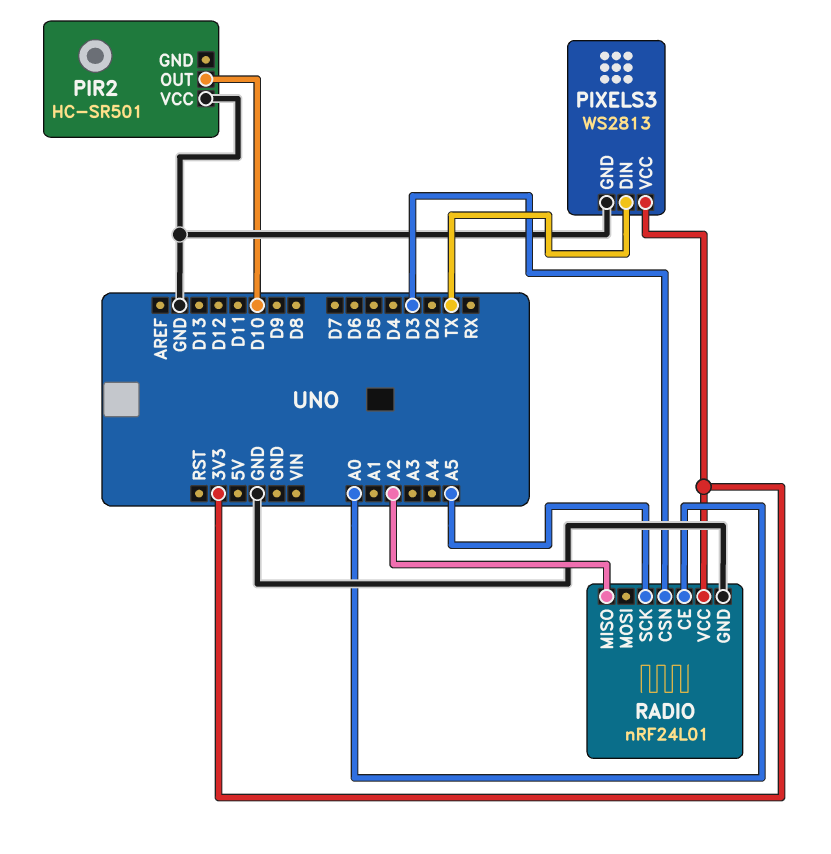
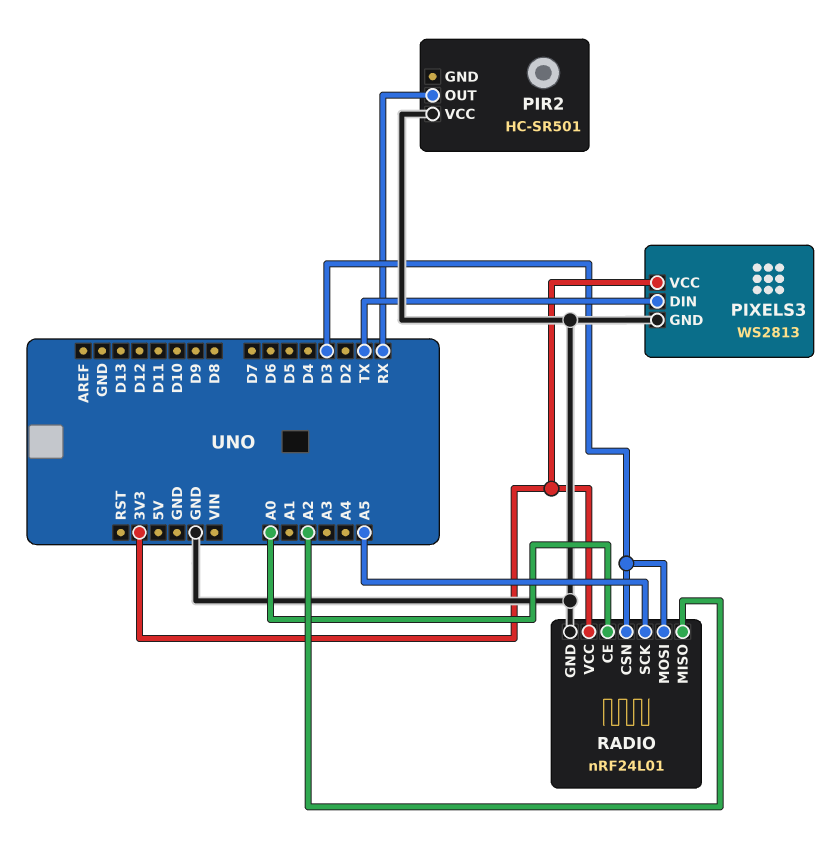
PIR2 pin OUT: D10 -> RX
RADIO pin MOSI: none -> D3

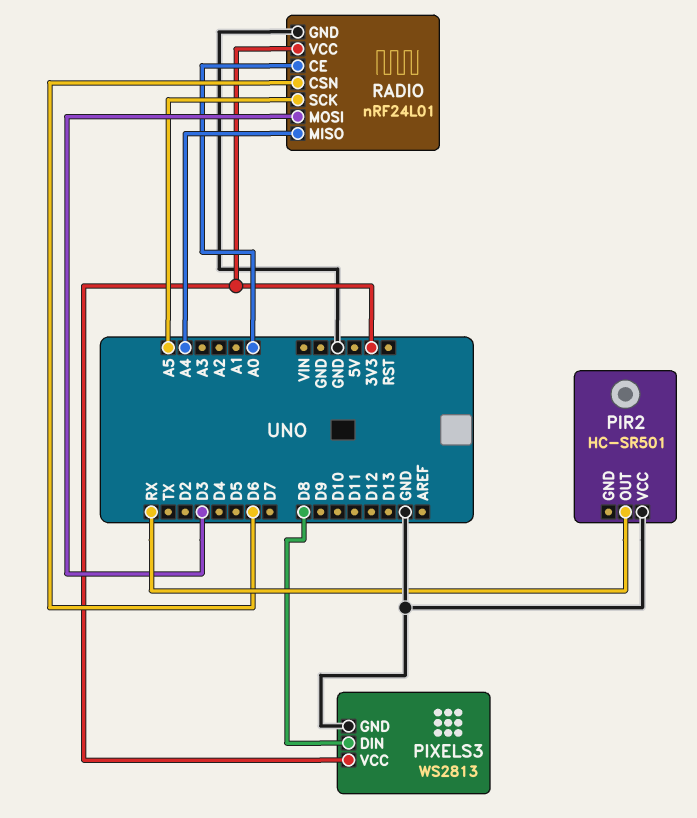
PIXELS3 pin DIN: TX -> D8
RADIO pin CSN: D3 -> D6
RADIO pin MISO: A2 -> A4

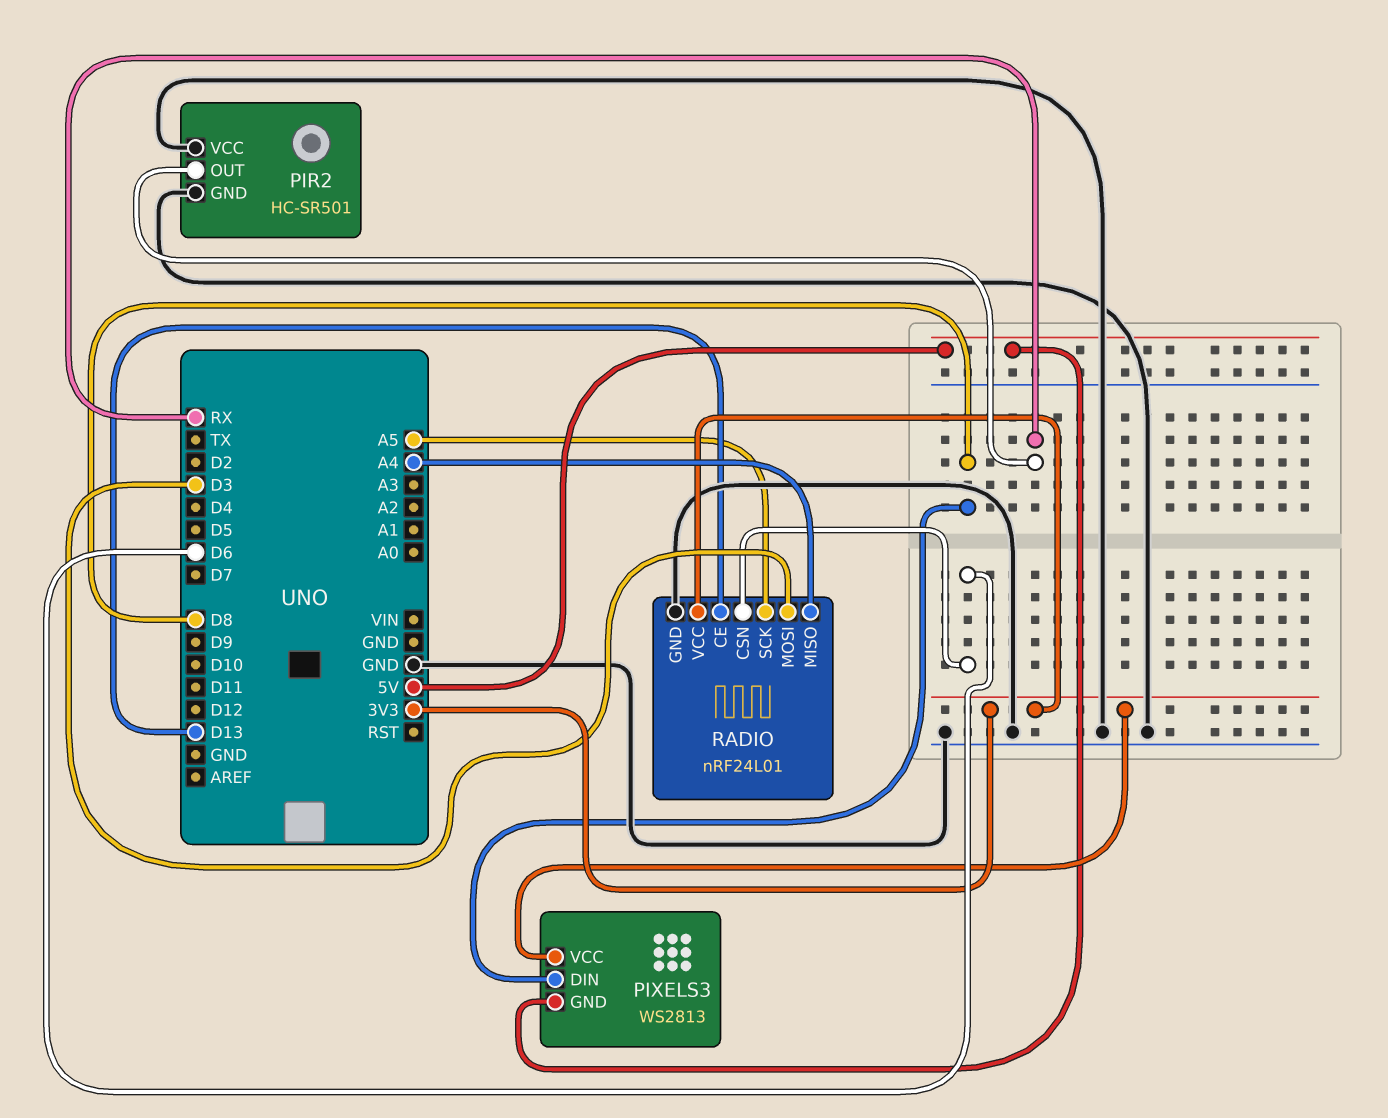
PIR2 pin GND: none -> GND
PIXELS3 pin GND: GND -> 5V
RADIO pin CE: A0 -> D13

